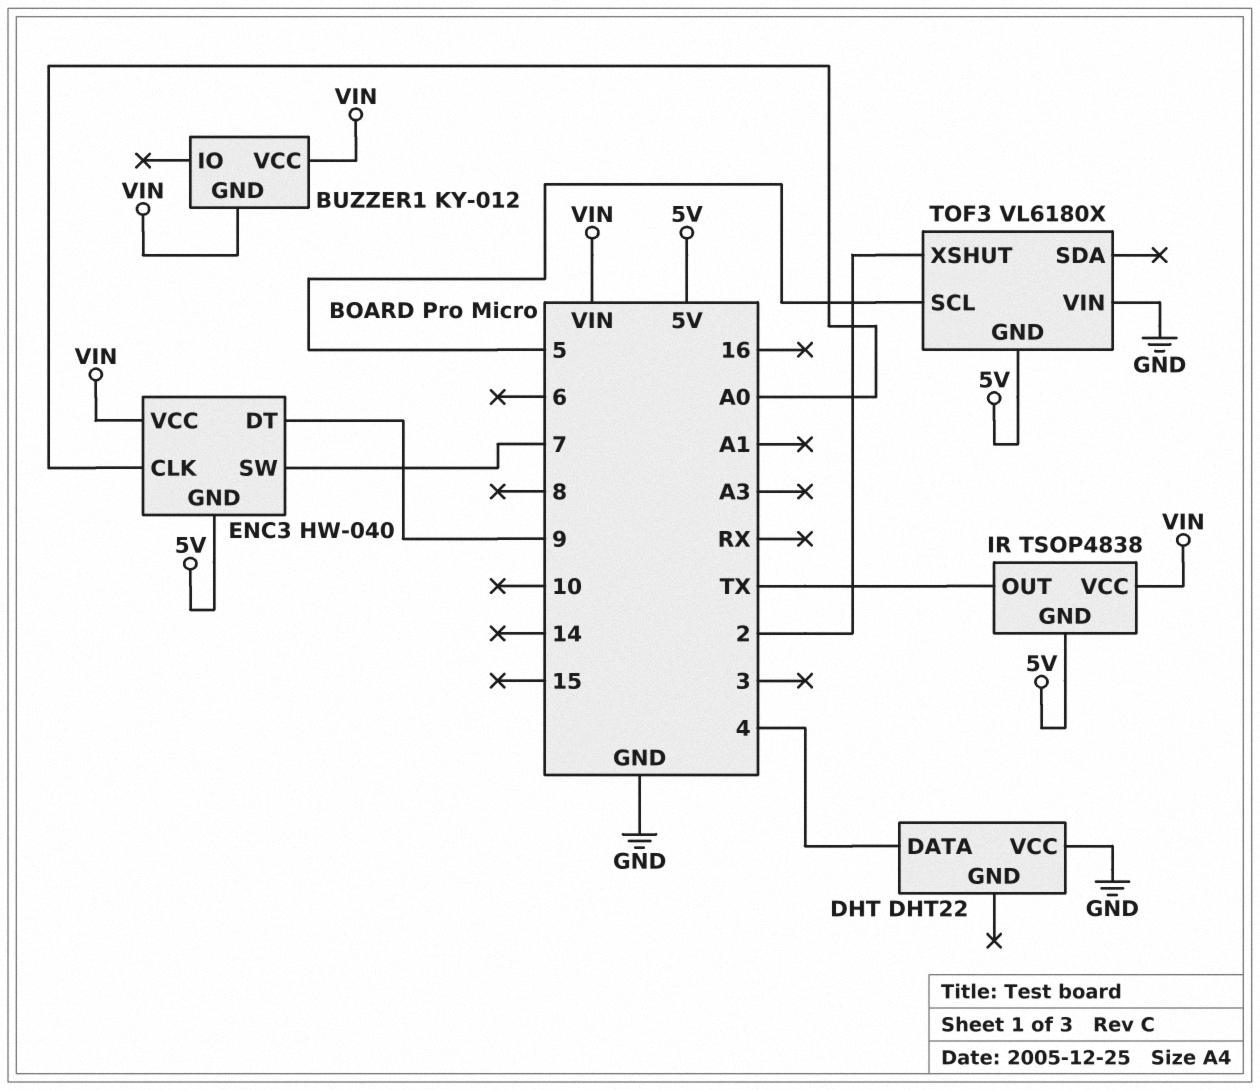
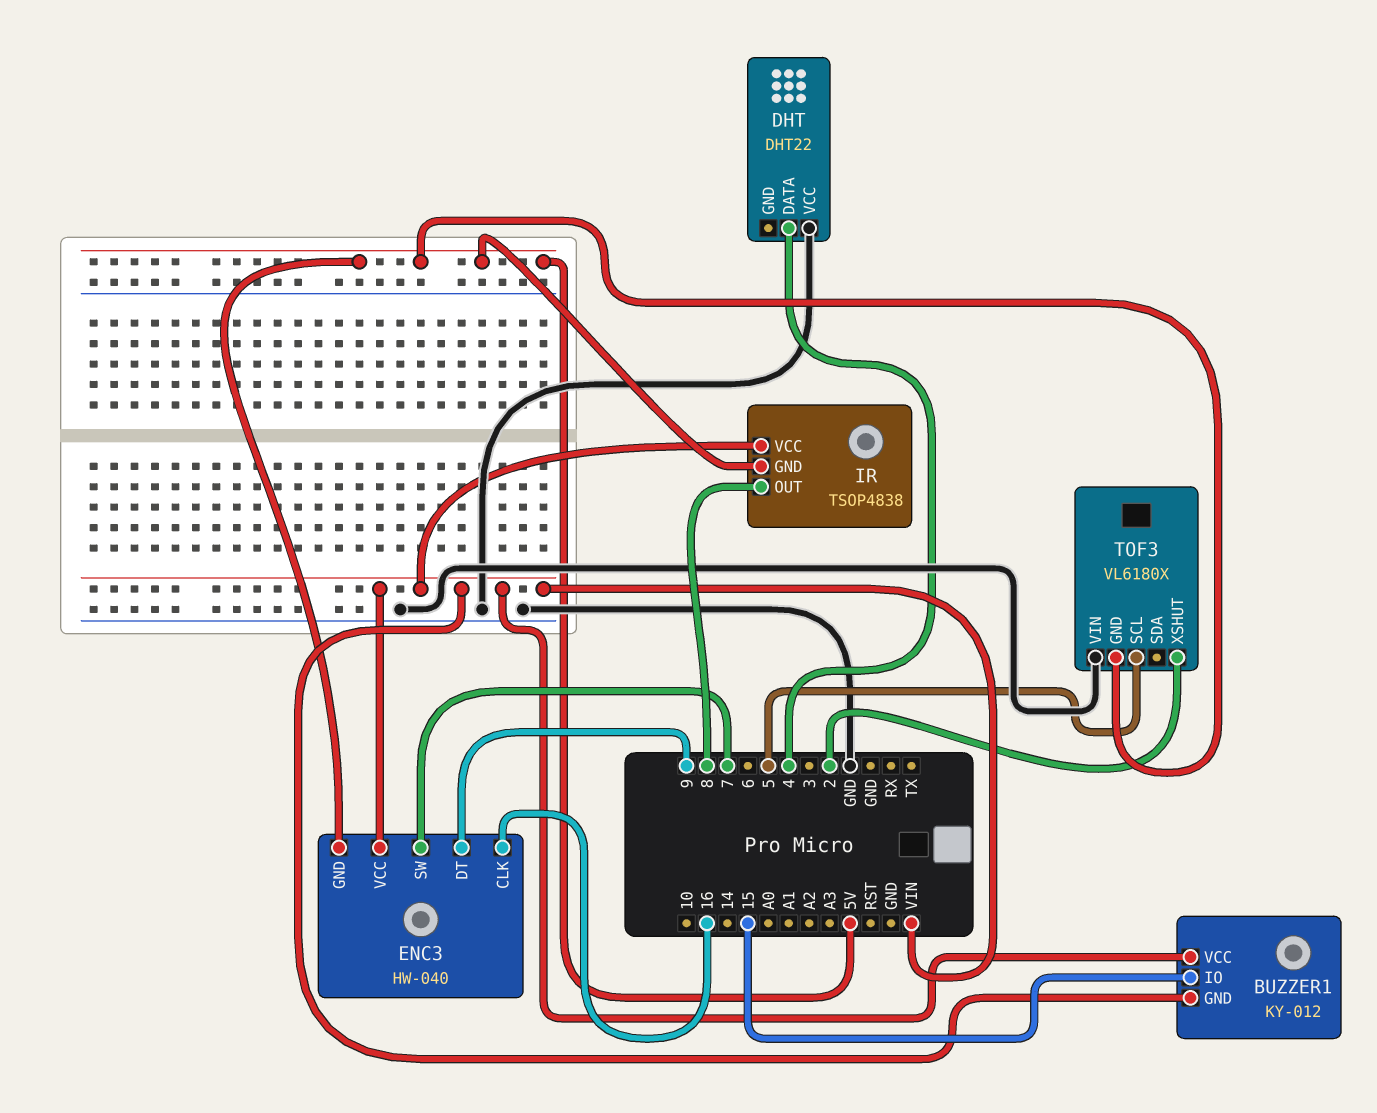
BUZZER1 pin IO: none -> 15
ENC3 pin CLK: A0 -> 16
IR pin OUT: TX -> 8

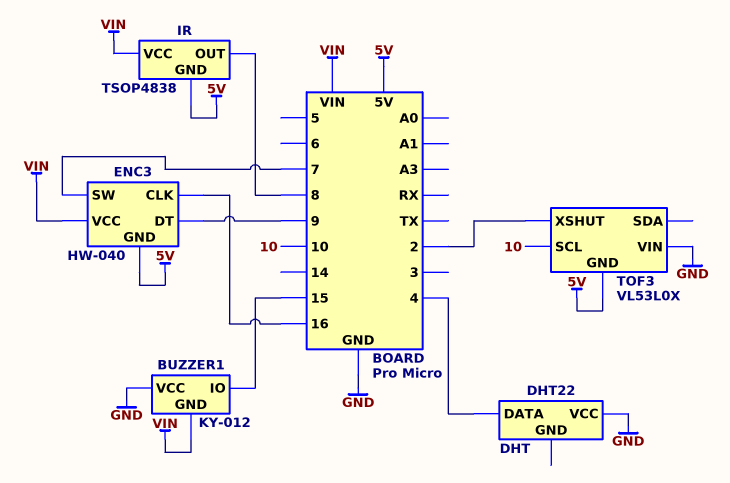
BUZZER1 pin VCC: VIN -> GND
TOF3: VL6180X -> VL53L0X
TOF3 pin SCL: 5 -> 10

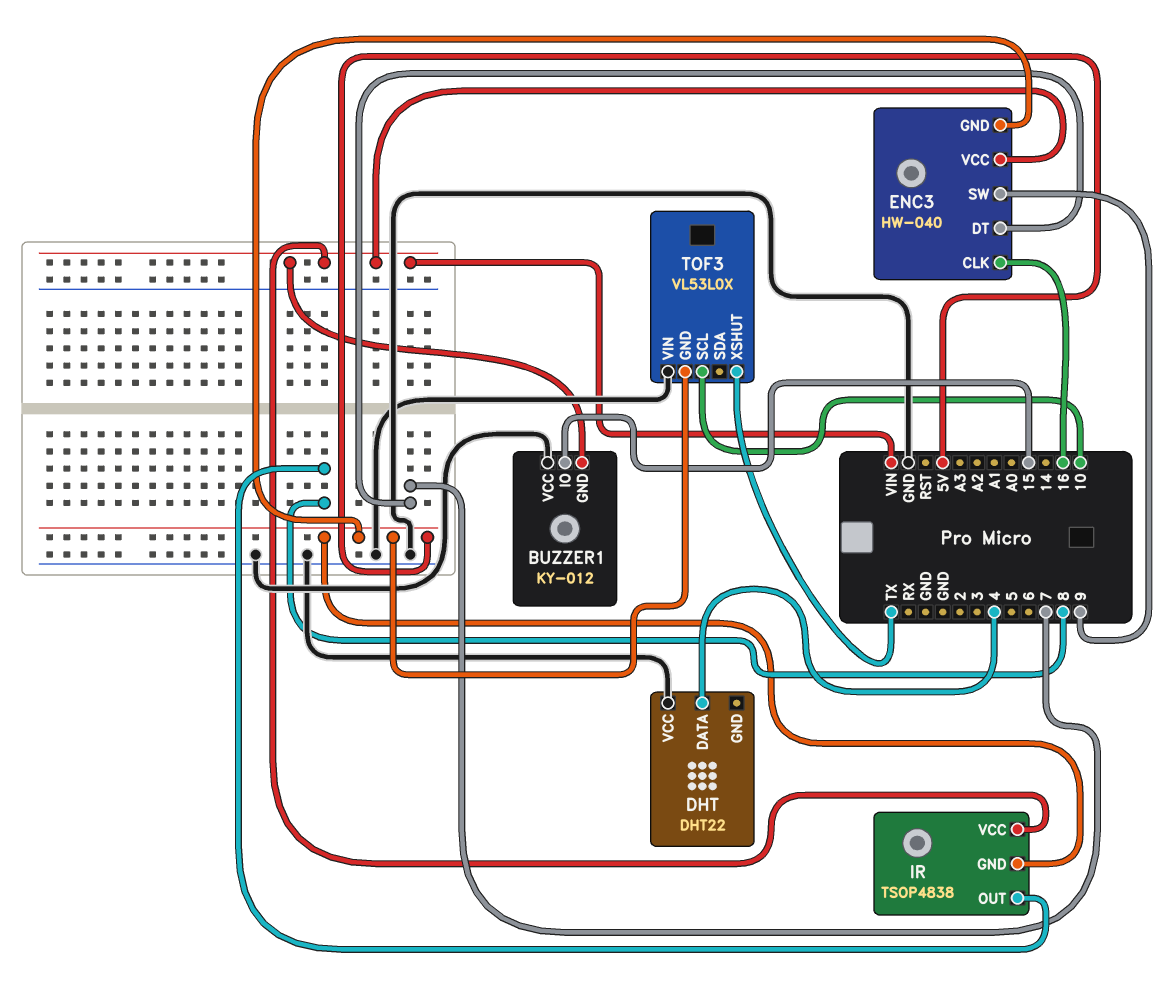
ENC3 pin DT: 9 -> 7
ENC3 pin SW: 7 -> 9
TOF3 pin XSHUT: 2 -> TX

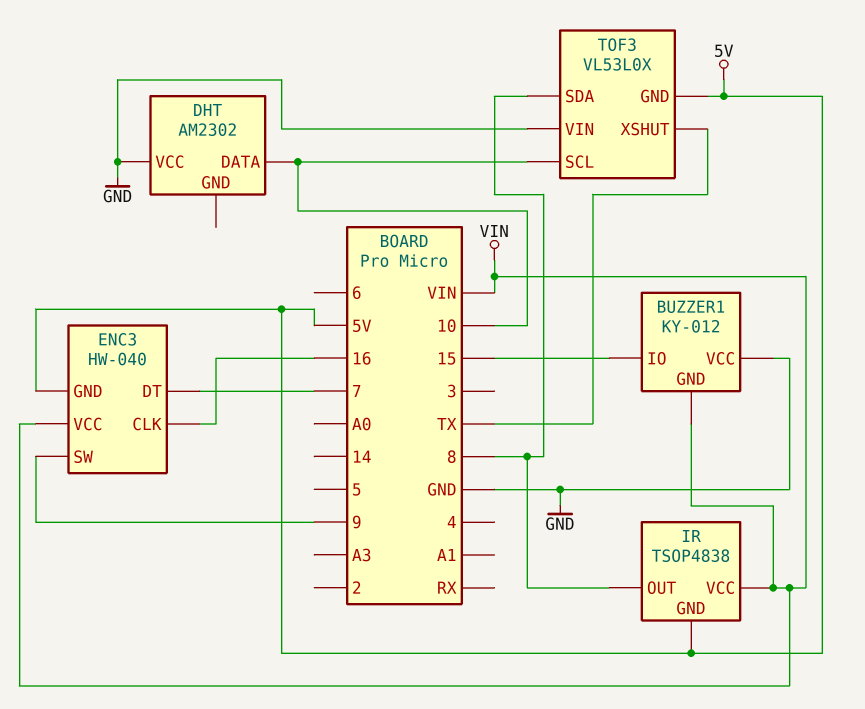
DHT: DHT22 -> AM2302
DHT pin DATA: 4 -> 10
TOF3 pin SDA: none -> 8

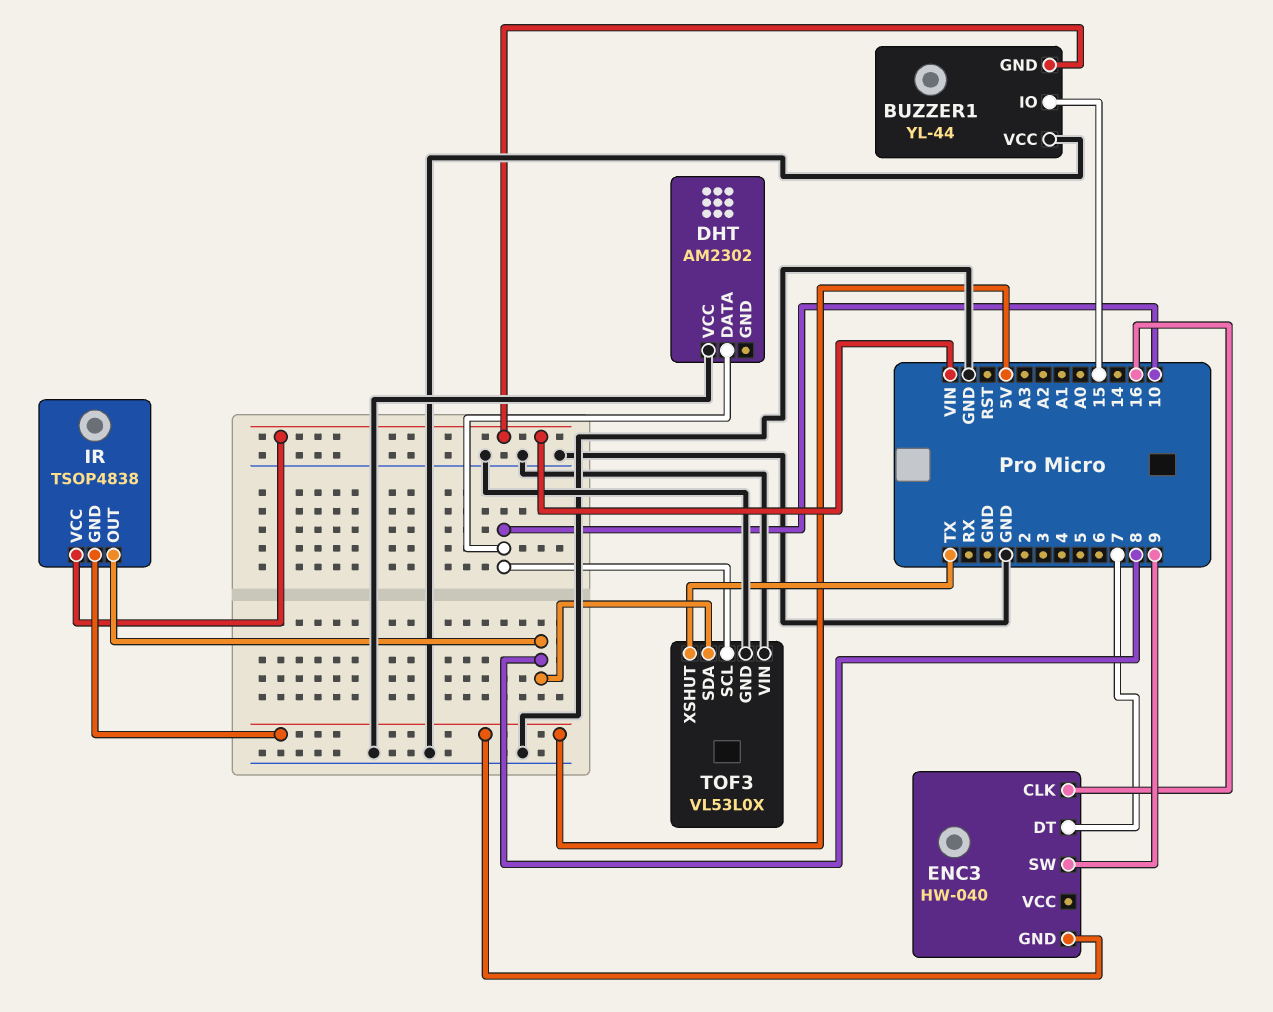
BUZZER1: KY-012 -> YL-44
ENC3 pin VCC: VIN -> none
TOF3 pin GND: 5V -> GND

